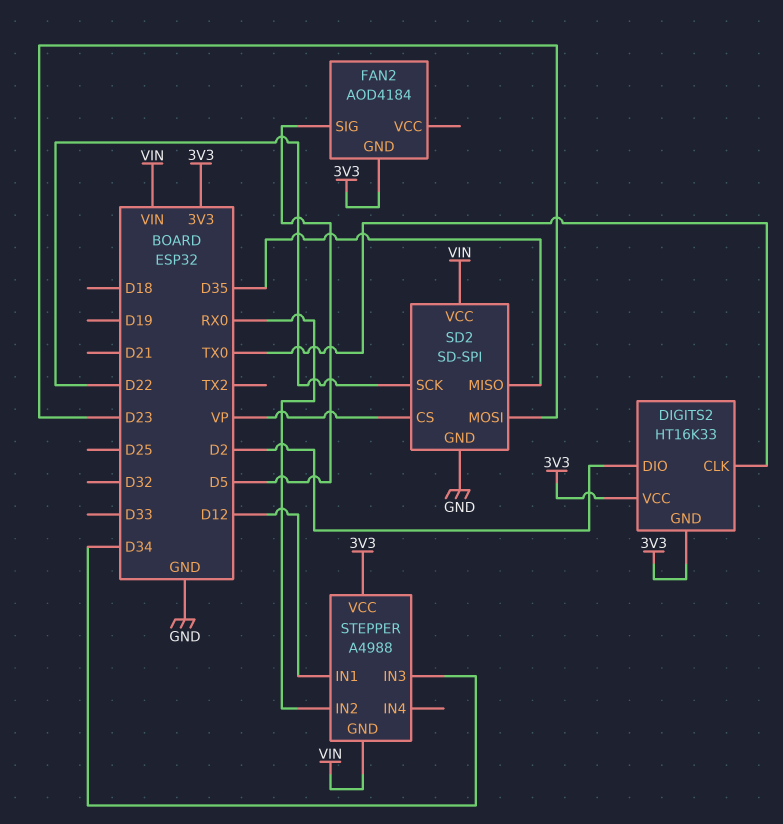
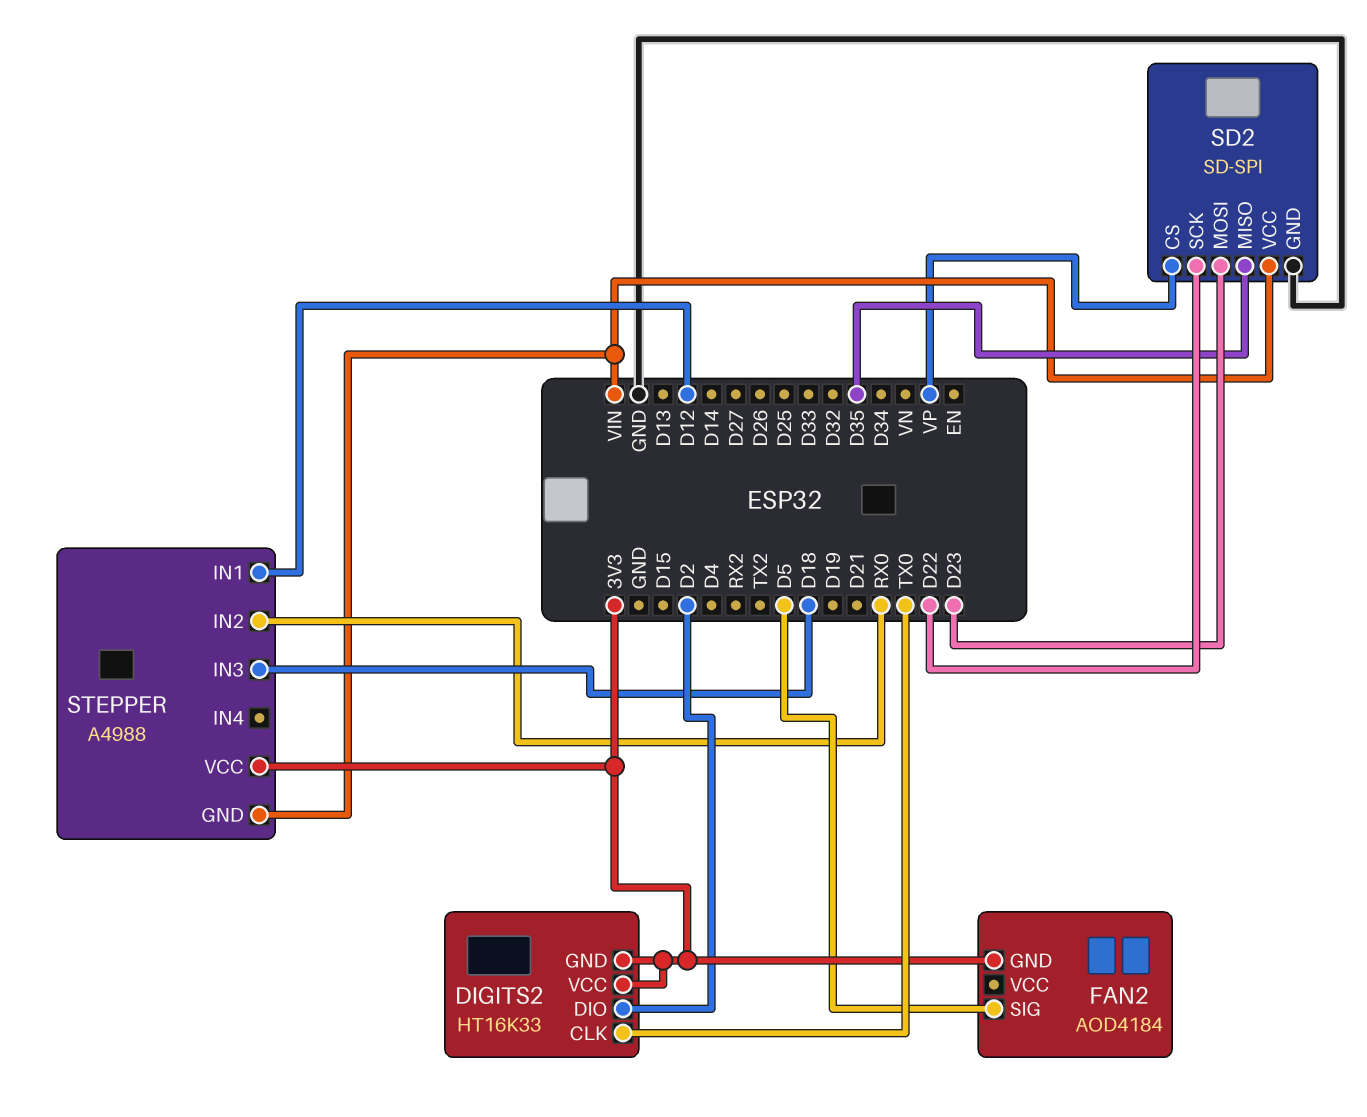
STEPPER pin IN3: D34 -> D18

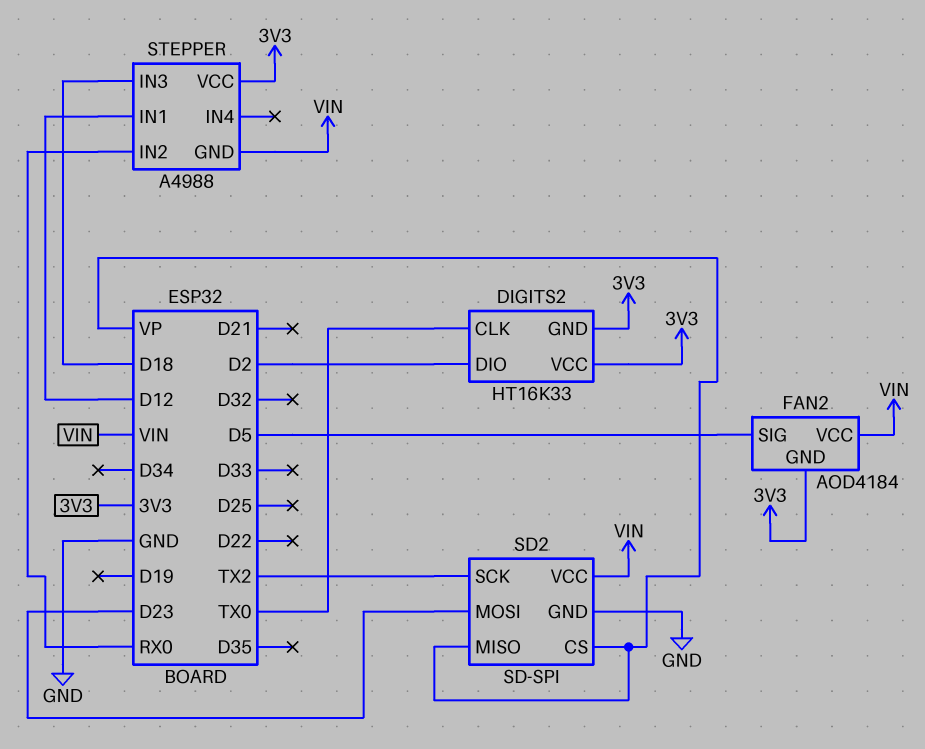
FAN2 pin VCC: none -> VIN
SD2 pin MISO: D35 -> VP
SD2 pin SCK: D22 -> TX2

